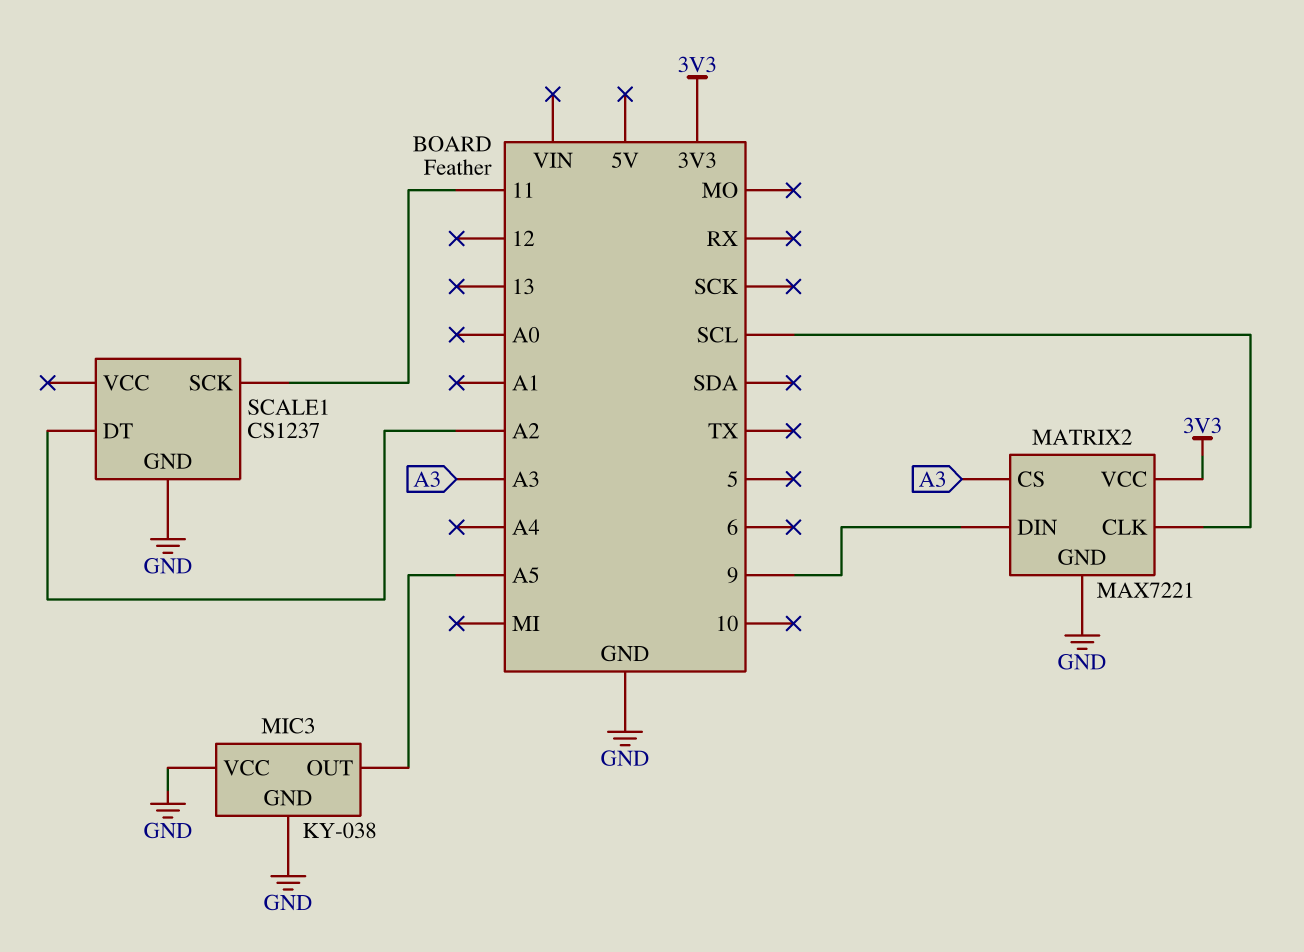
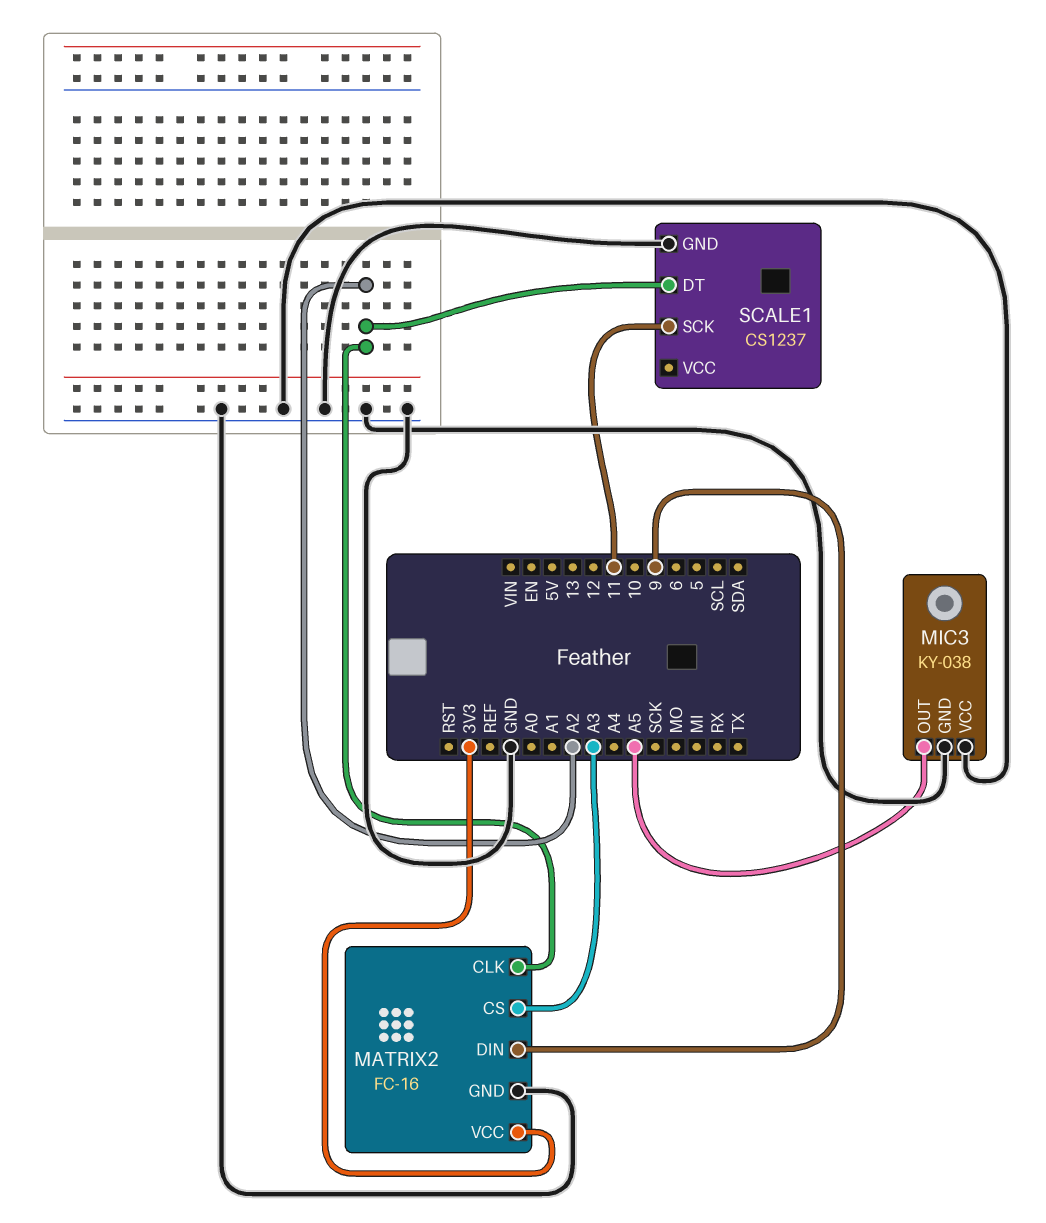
MATRIX2: MAX7221 -> FC-16
MATRIX2 pin CLK: SCL -> A2

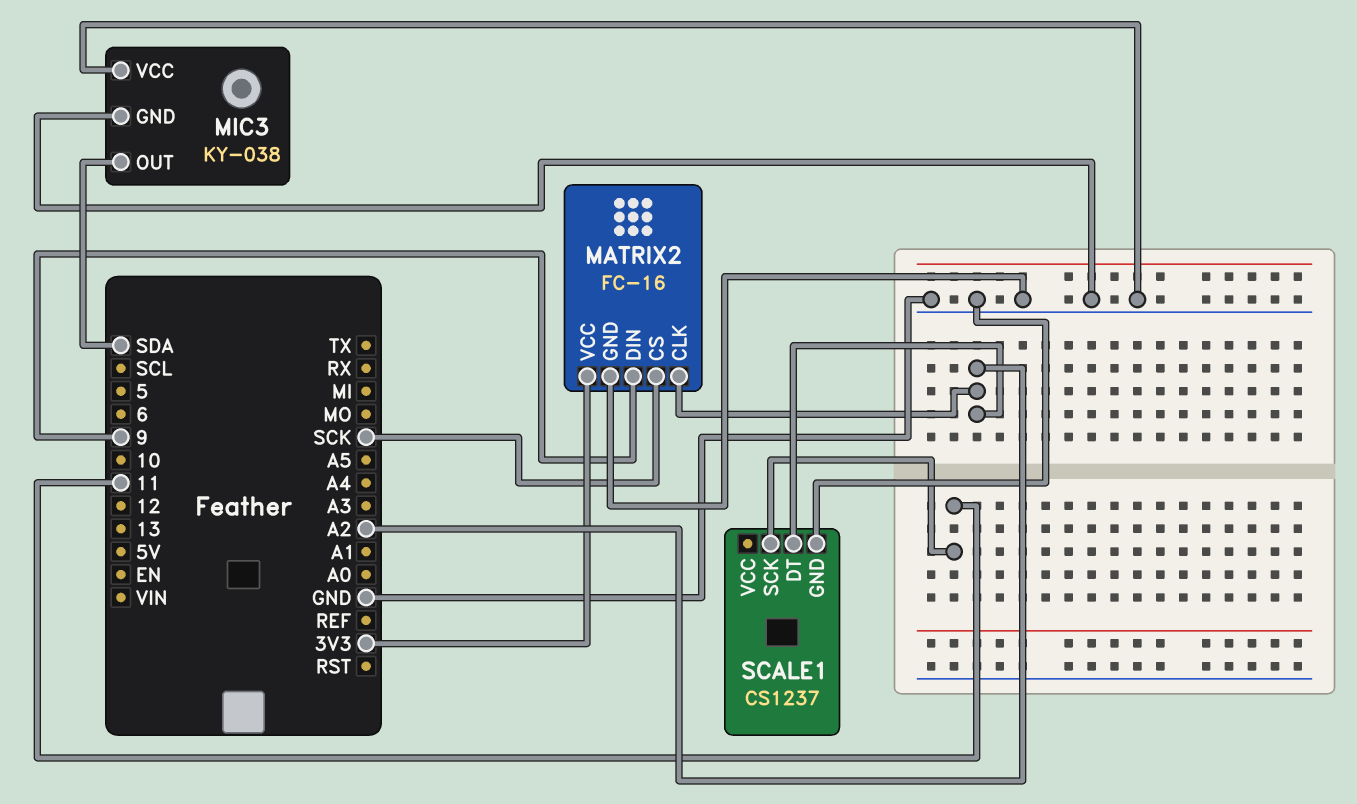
MATRIX2 pin CS: A3 -> SCK
MIC3 pin OUT: A5 -> SDA

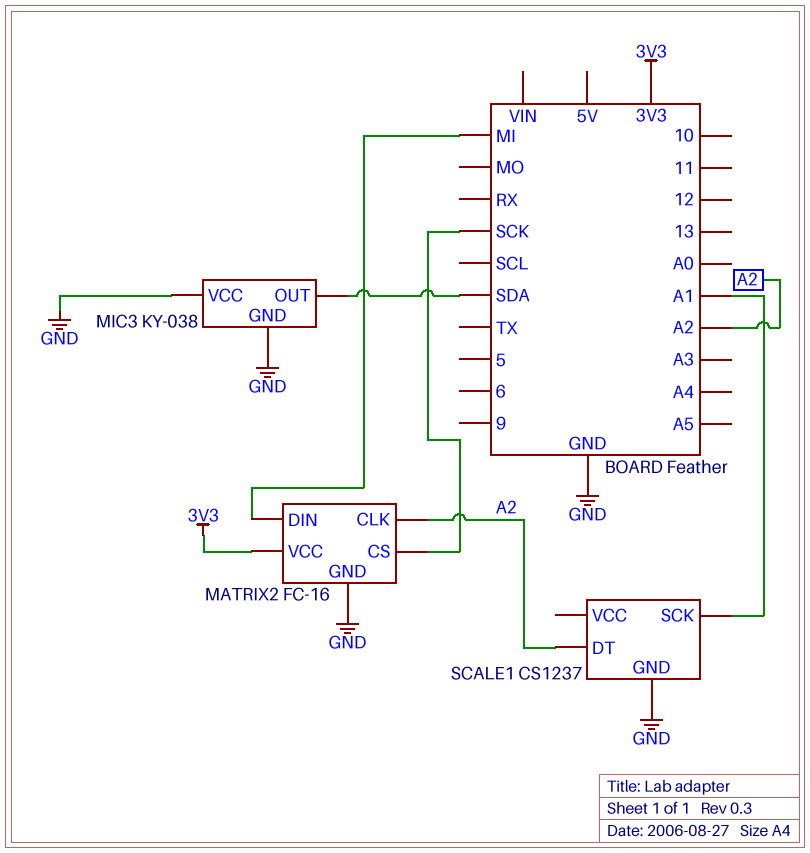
MATRIX2 pin DIN: 9 -> MI
SCALE1 pin SCK: 11 -> A1

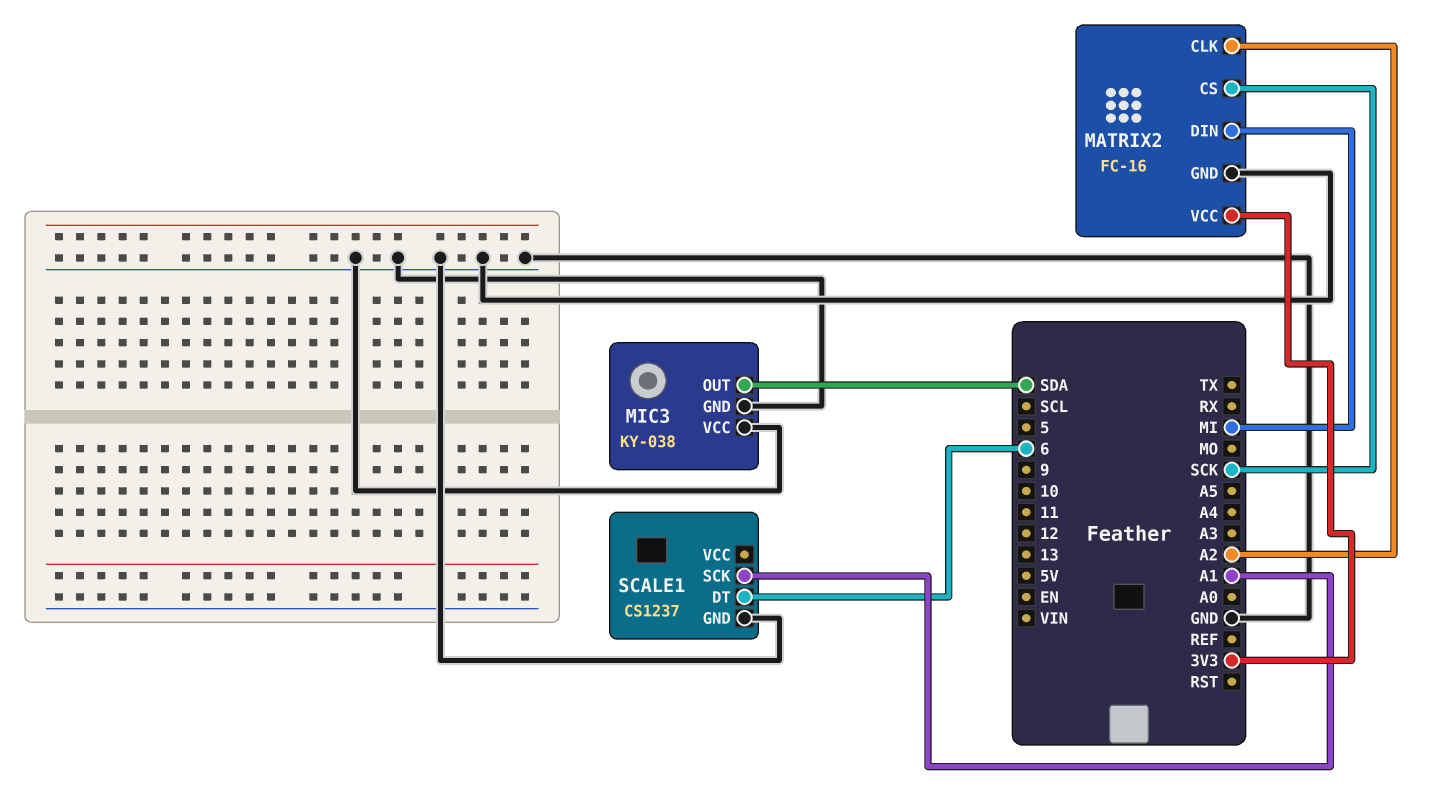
SCALE1 pin DT: A2 -> 6

